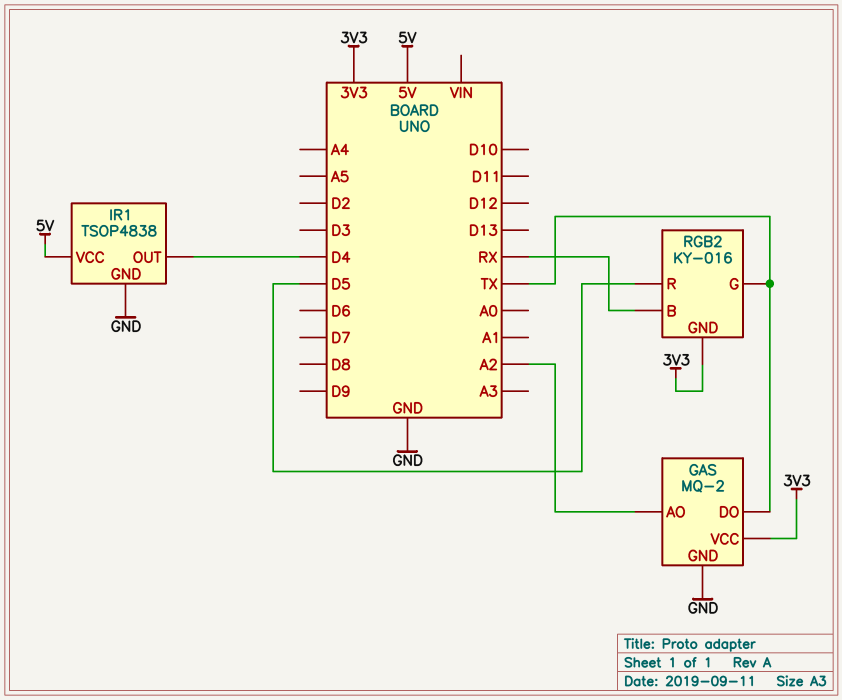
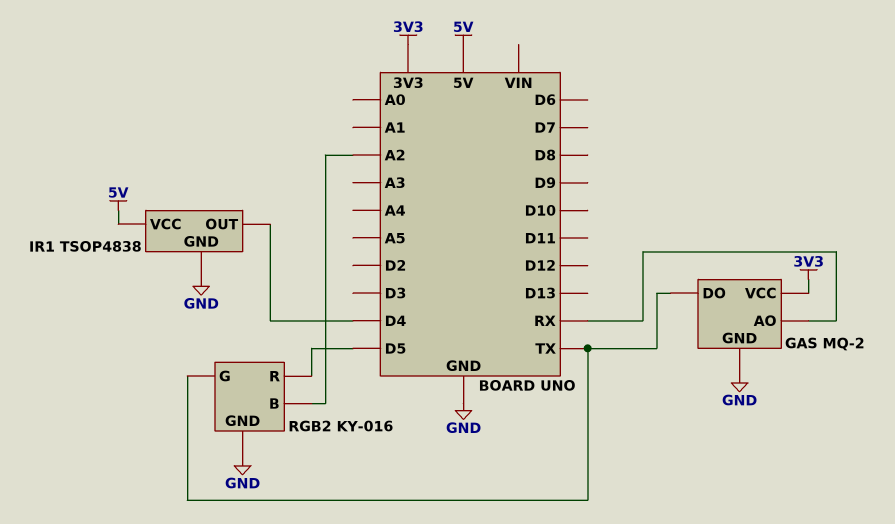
GAS pin AO: A2 -> RX
RGB2 pin B: RX -> A2
RGB2 pin GND: 3V3 -> GND

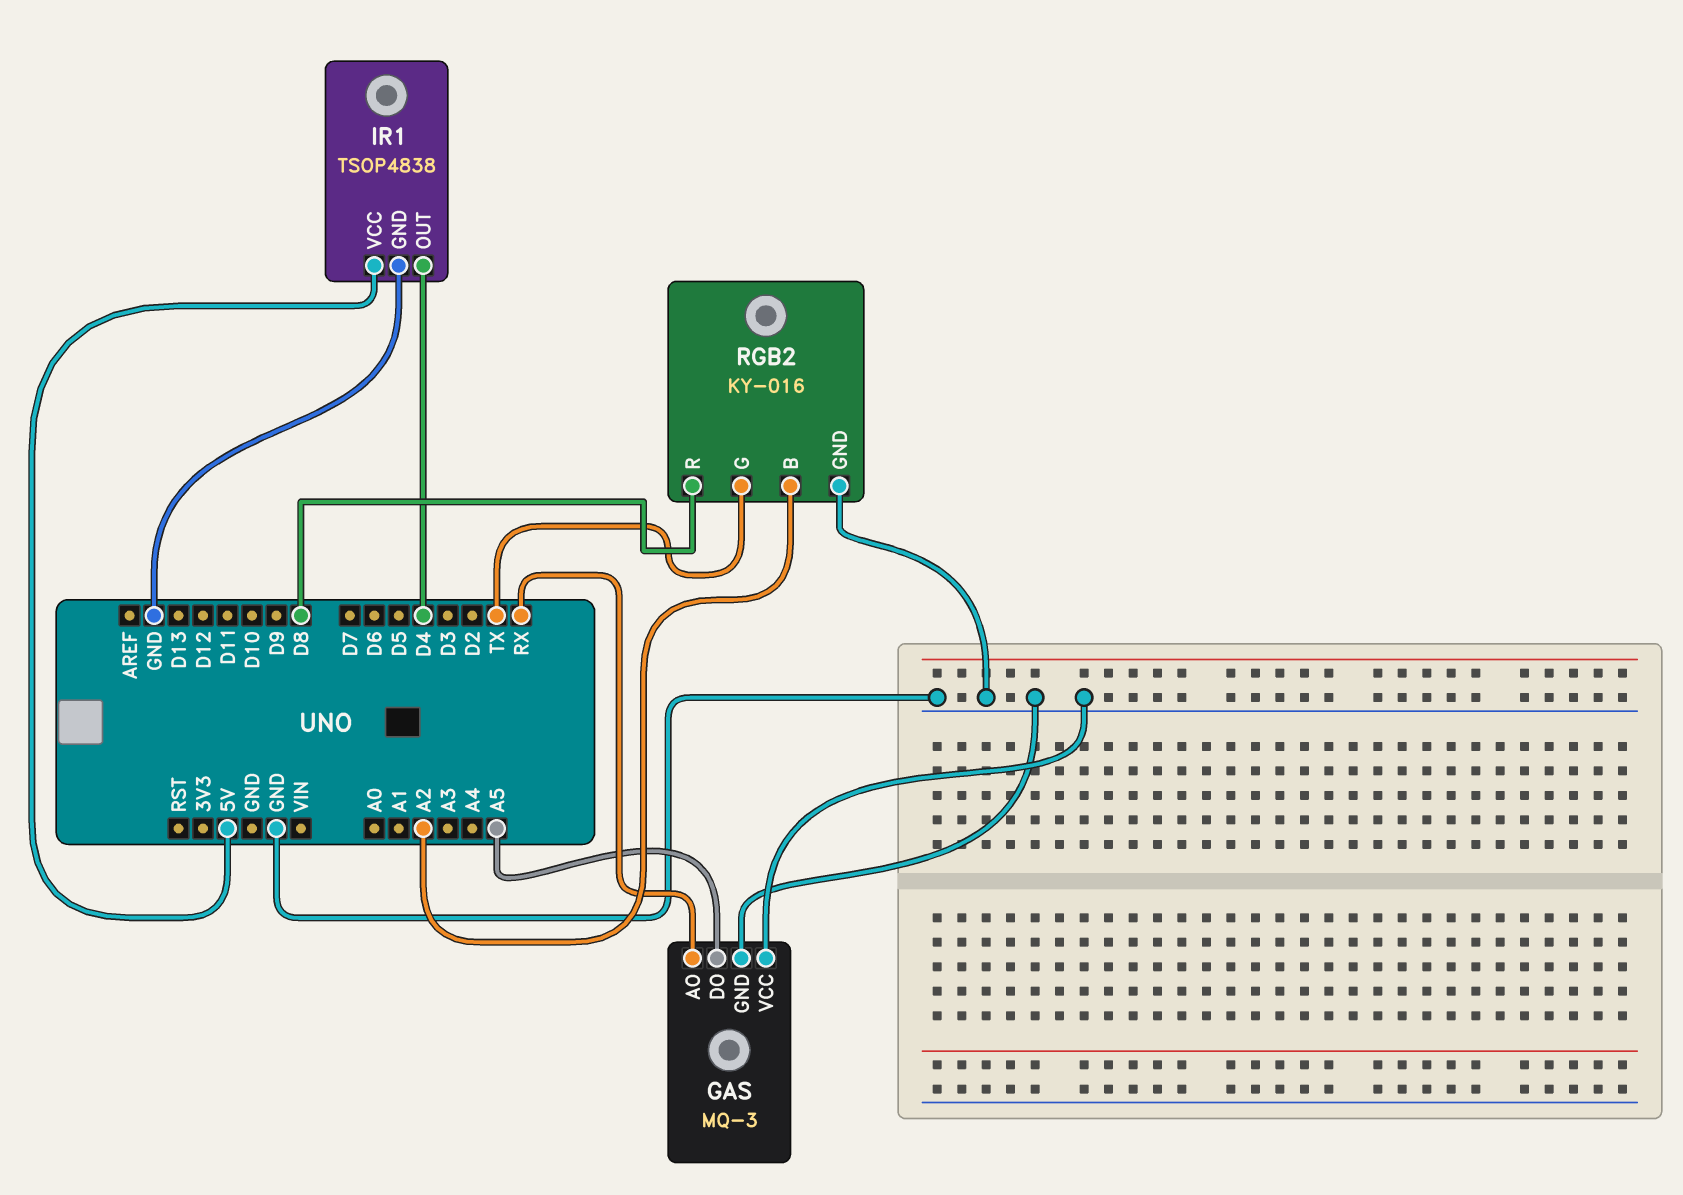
GAS: MQ-2 -> MQ-3
GAS pin DO: TX -> A5
GAS pin VCC: 3V3 -> GND
RGB2 pin R: D5 -> D8

